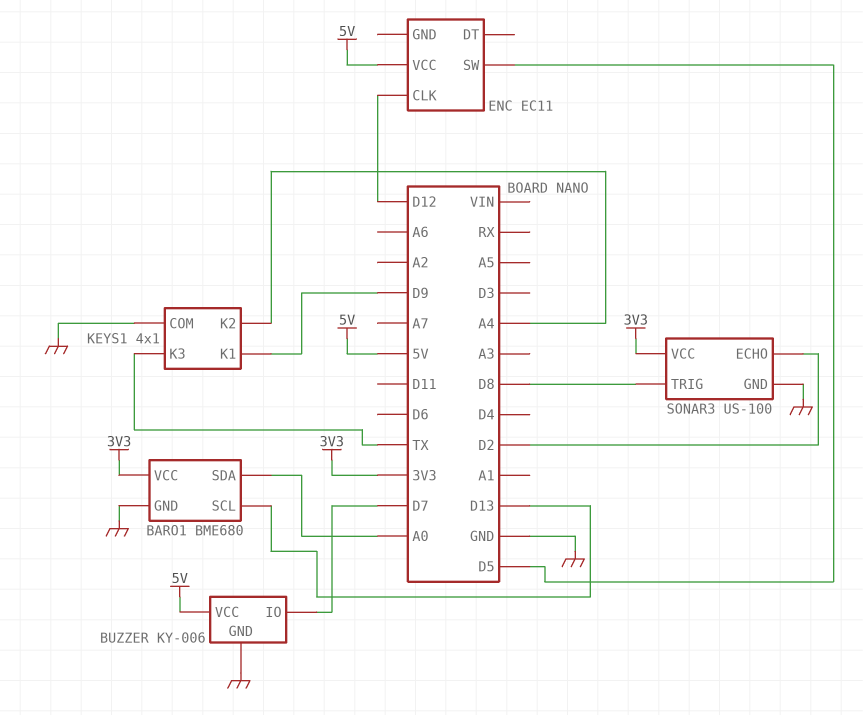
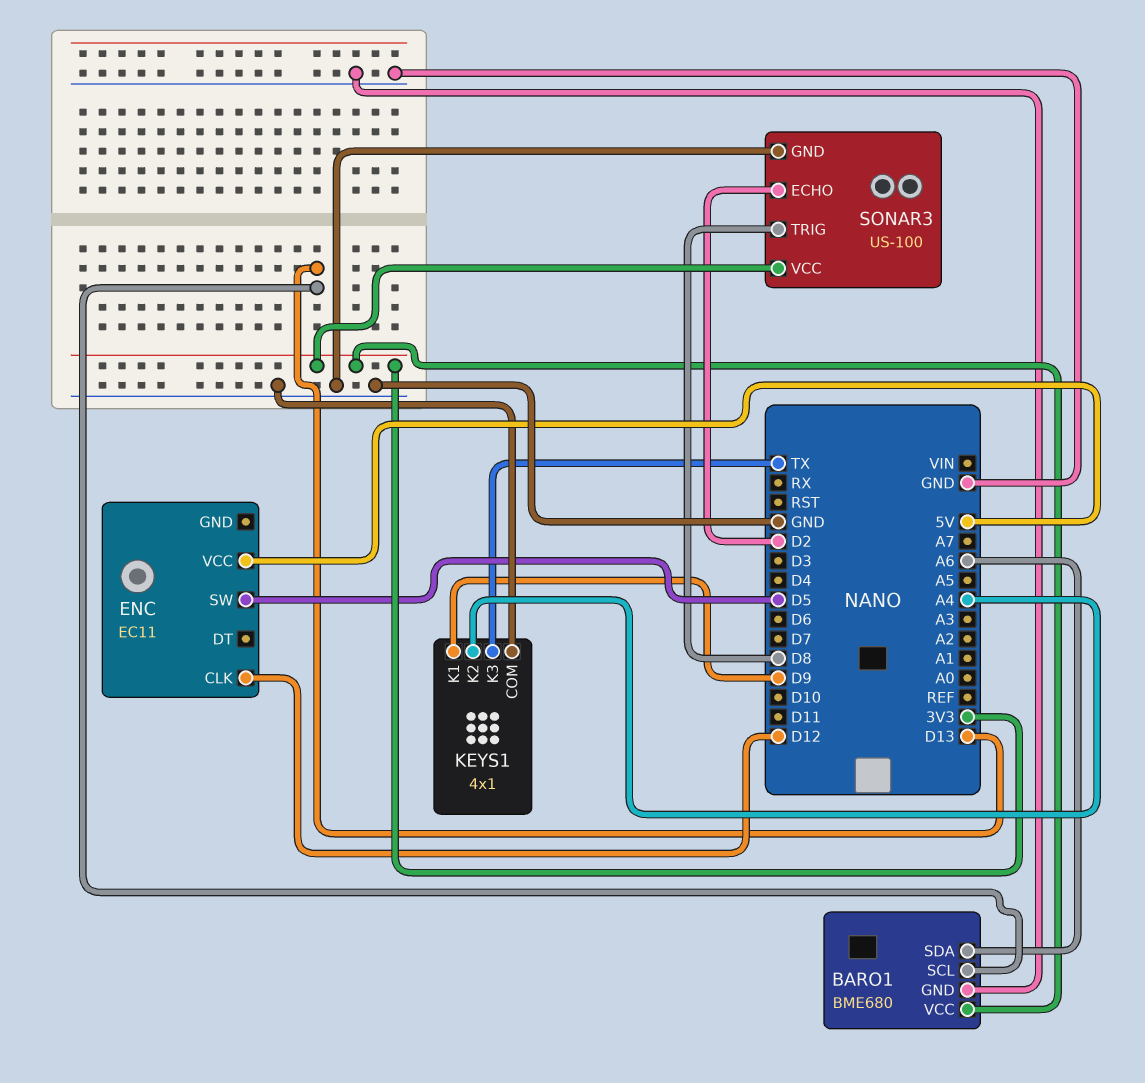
BARO1 pin SDA: A0 -> A6
BUZZER: KY-006 -> none
BUZZER pin GND: GND -> none
BUZZER pin IO: D7 -> none
BUZZER pin VCC: 5V -> none

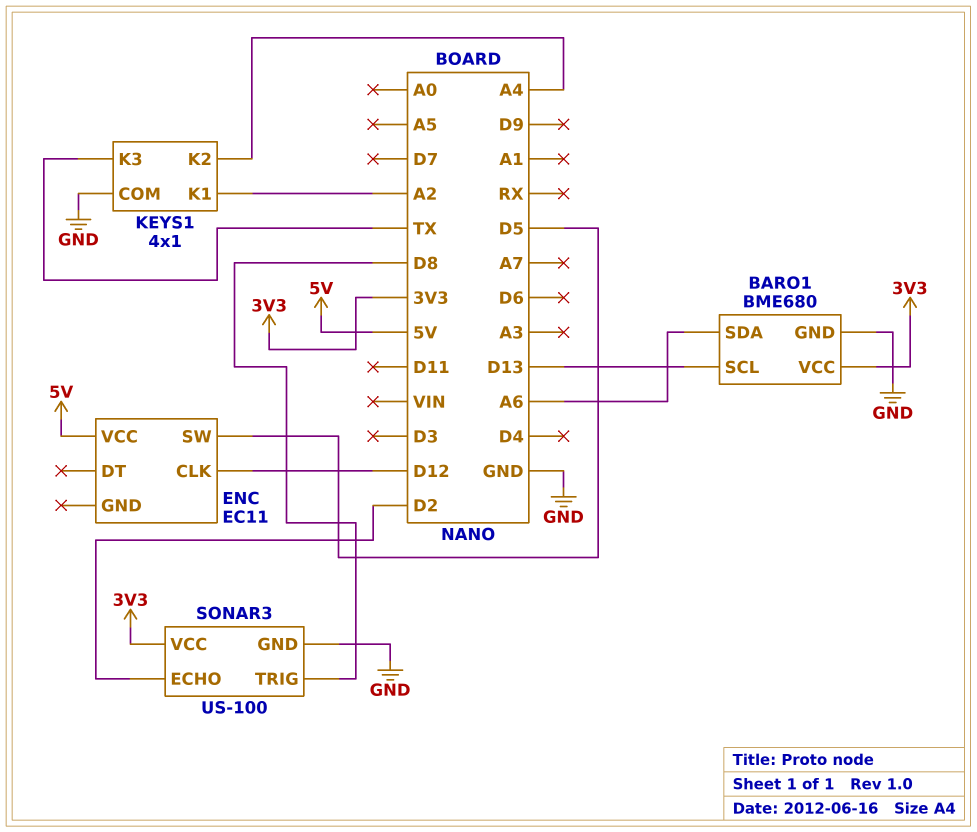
KEYS1 pin K1: D9 -> A2

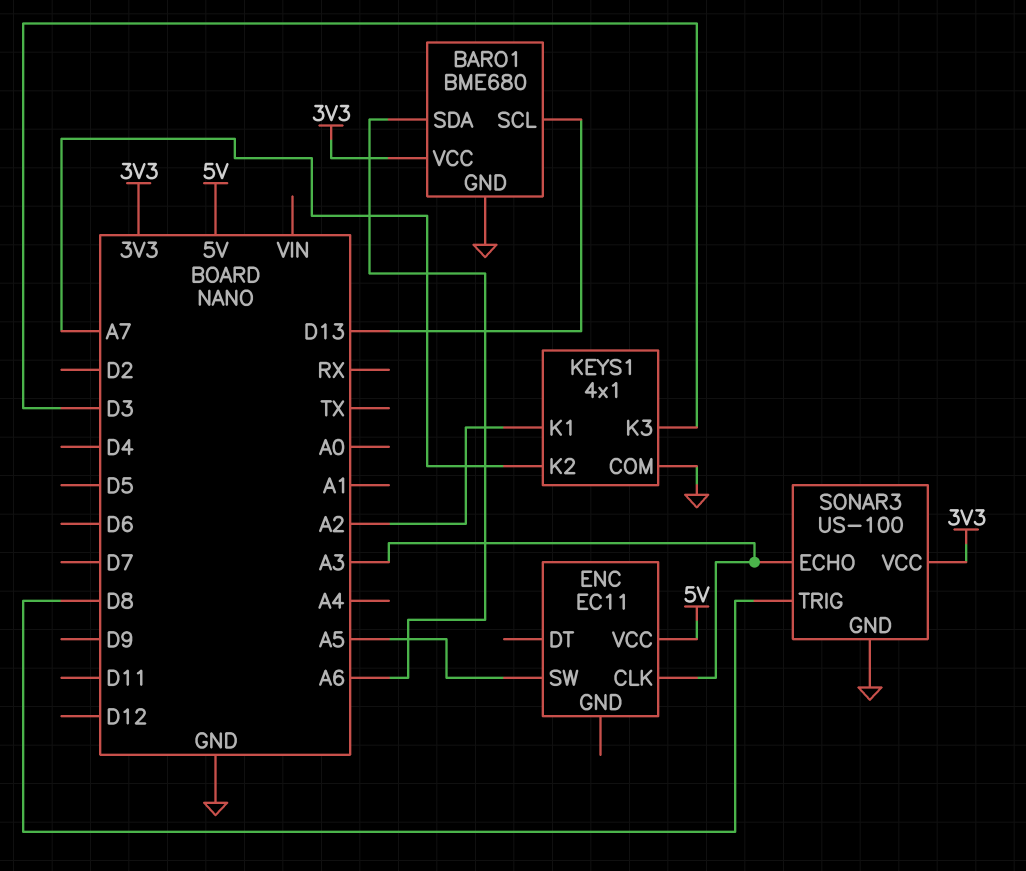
ENC pin CLK: D12 -> A3
ENC pin SW: D5 -> A5
KEYS1 pin K2: A4 -> A7
KEYS1 pin K3: TX -> D3
SONAR3 pin ECHO: D2 -> A3

